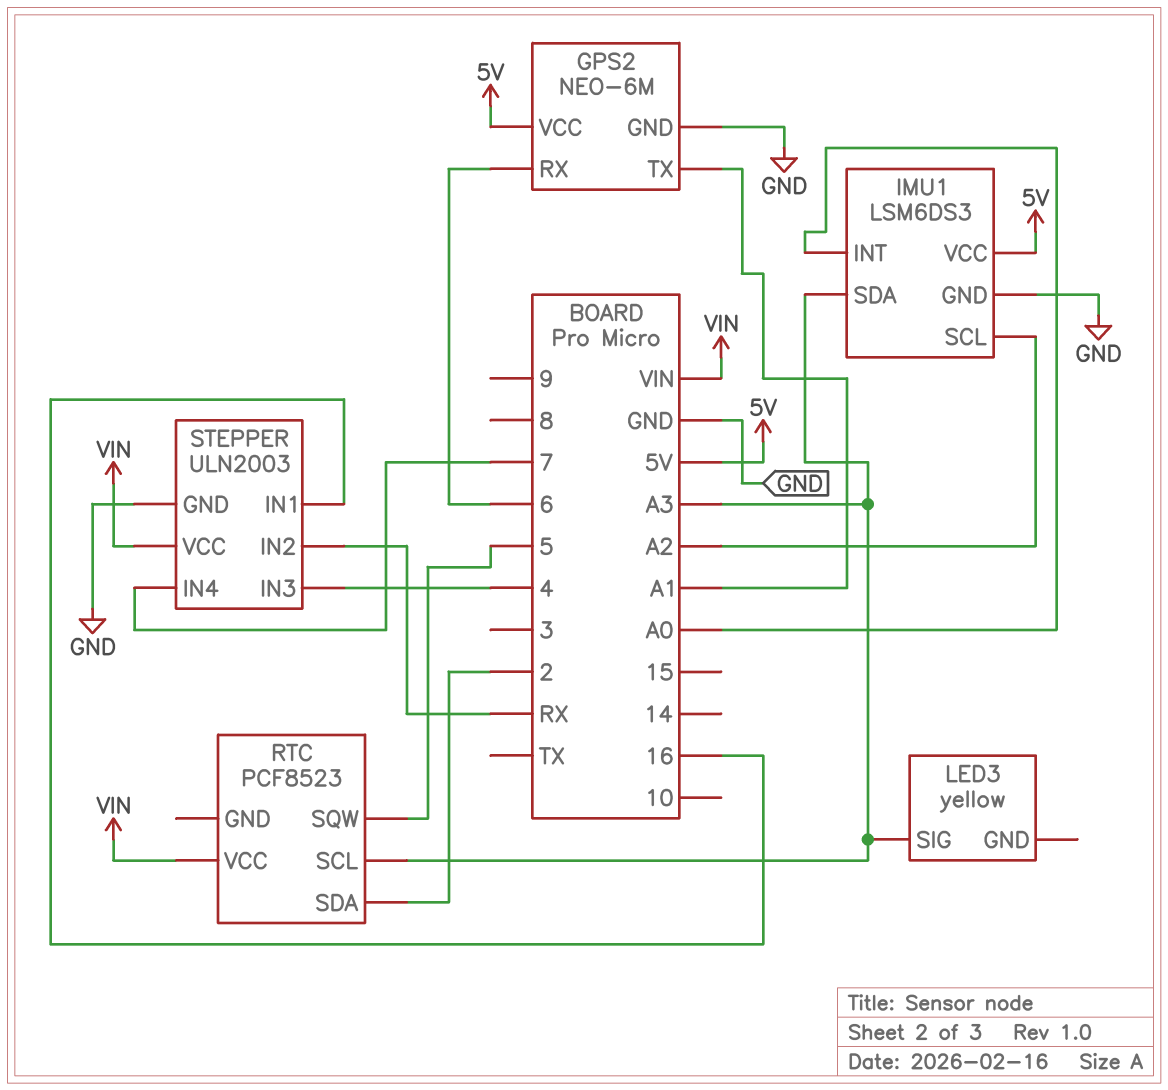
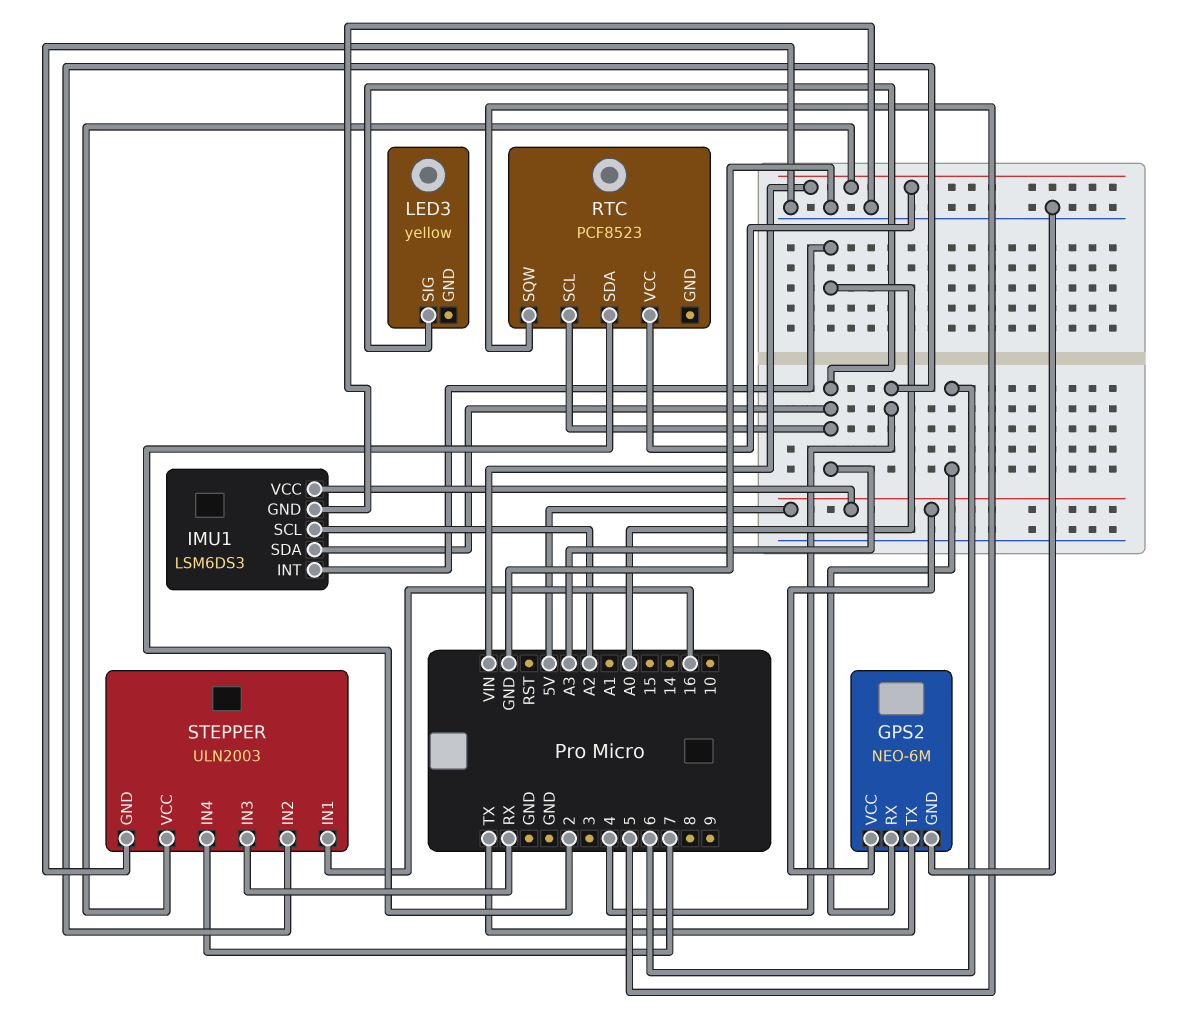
GPS2 pin TX: A1 -> TX
STEPPER pin IN2: RX -> 4
STEPPER pin IN3: 4 -> RX

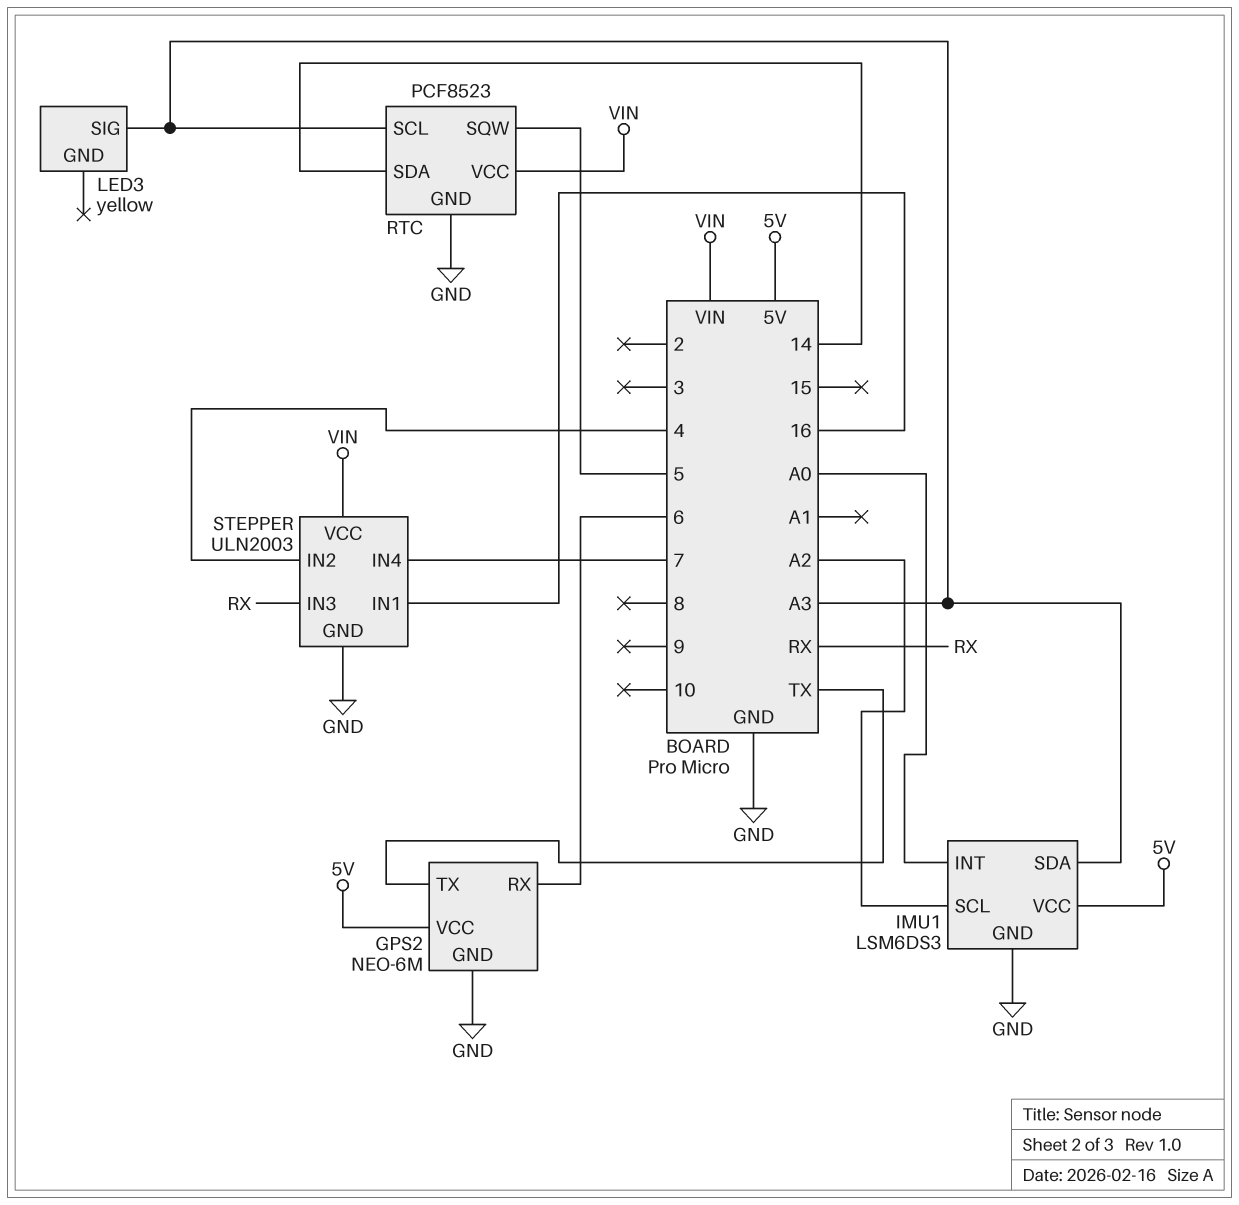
RTC pin GND: none -> GND
RTC pin SDA: 2 -> 14

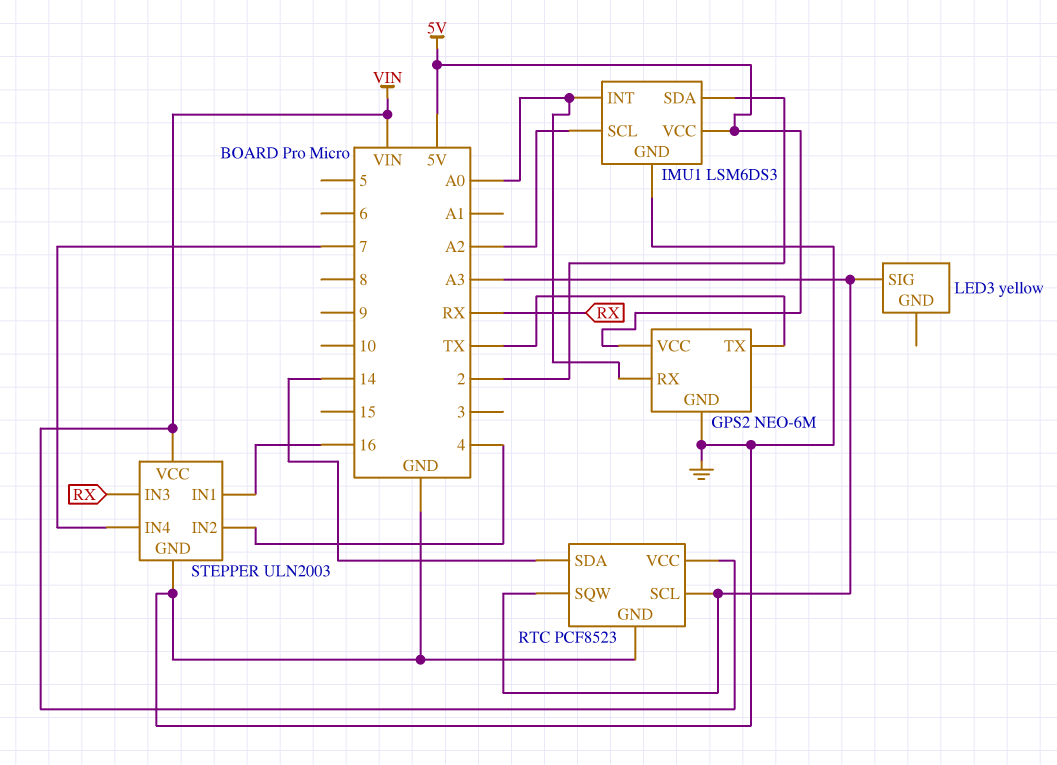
GPS2 pin RX: 6 -> A0
IMU1 pin SDA: A3 -> 2
RTC pin SQW: 5 -> A3

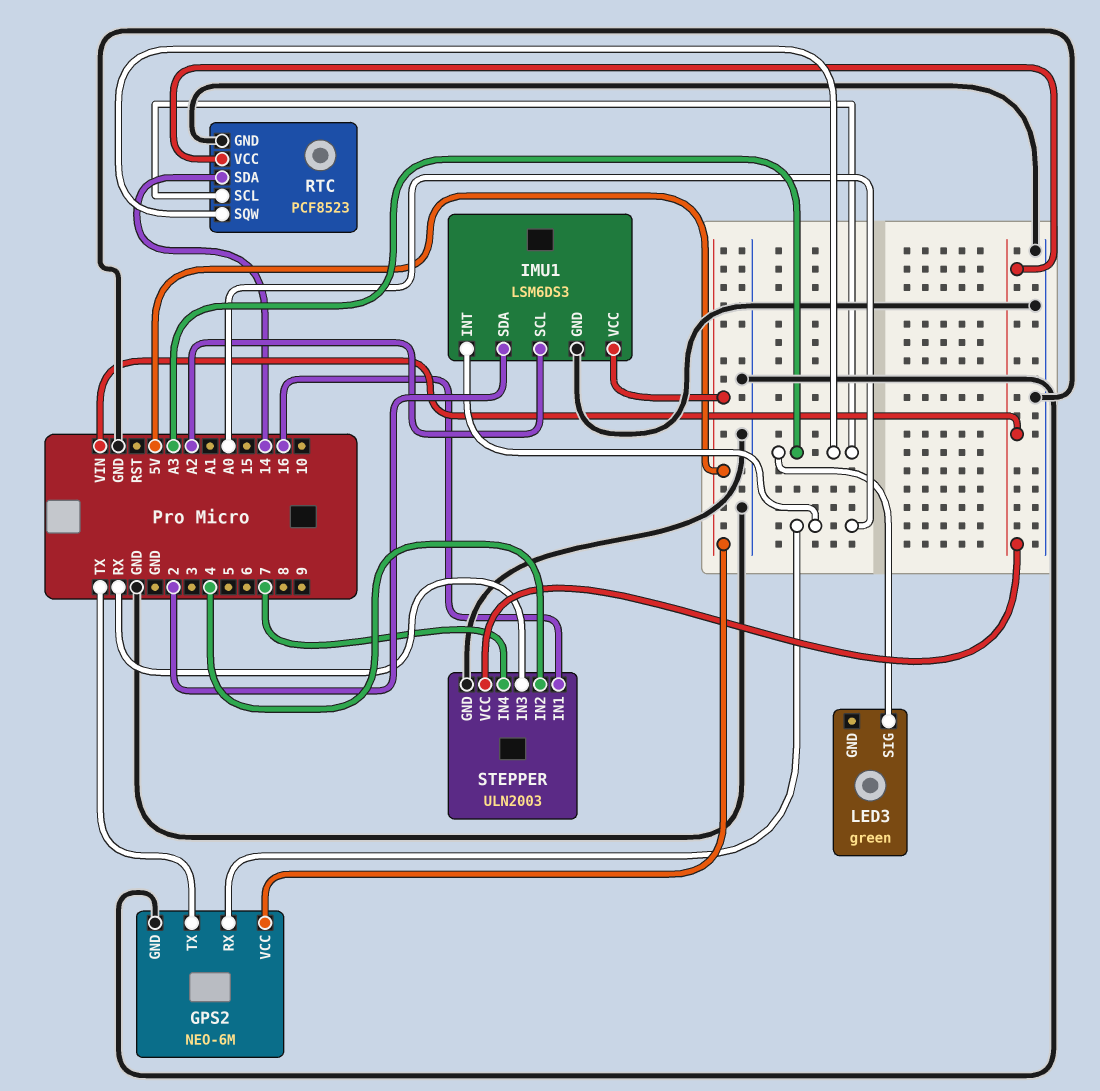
LED3: yellow -> green

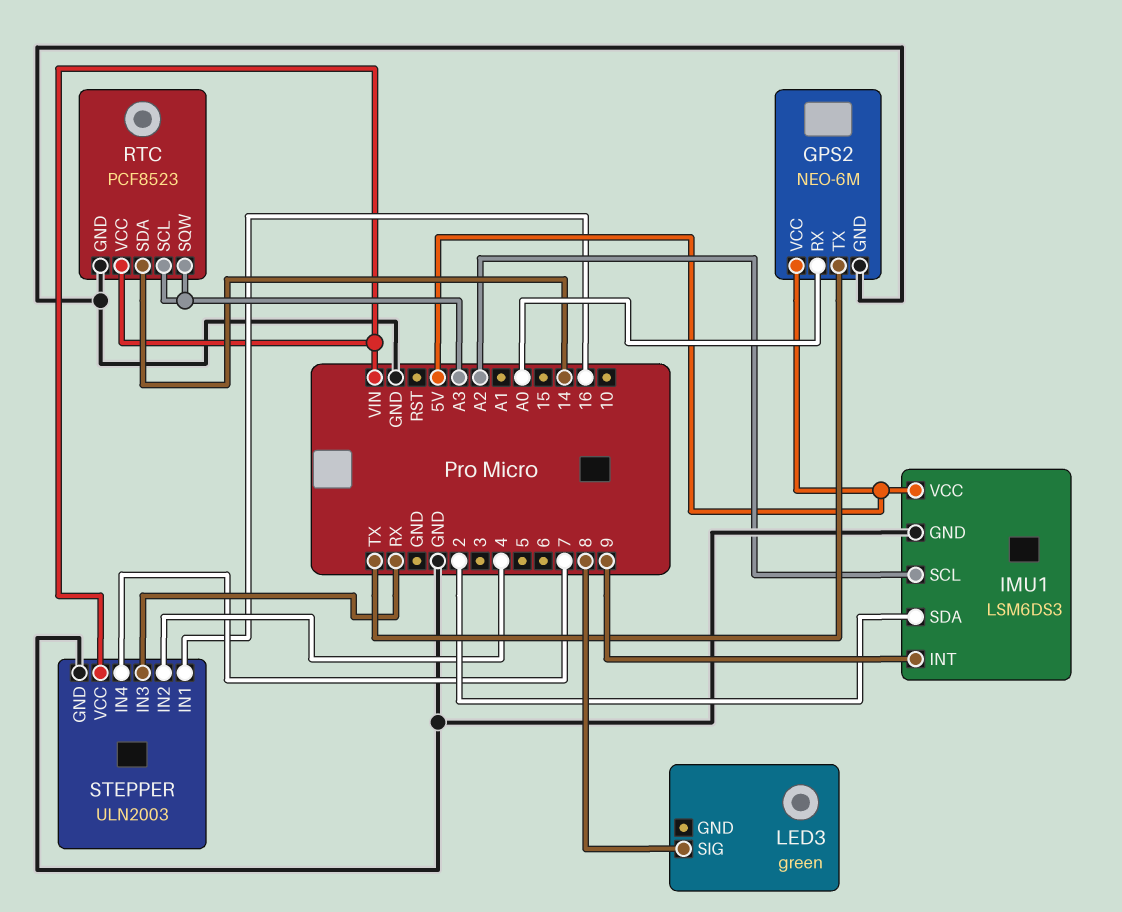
IMU1 pin INT: A0 -> 9
LED3 pin SIG: A3 -> 8

